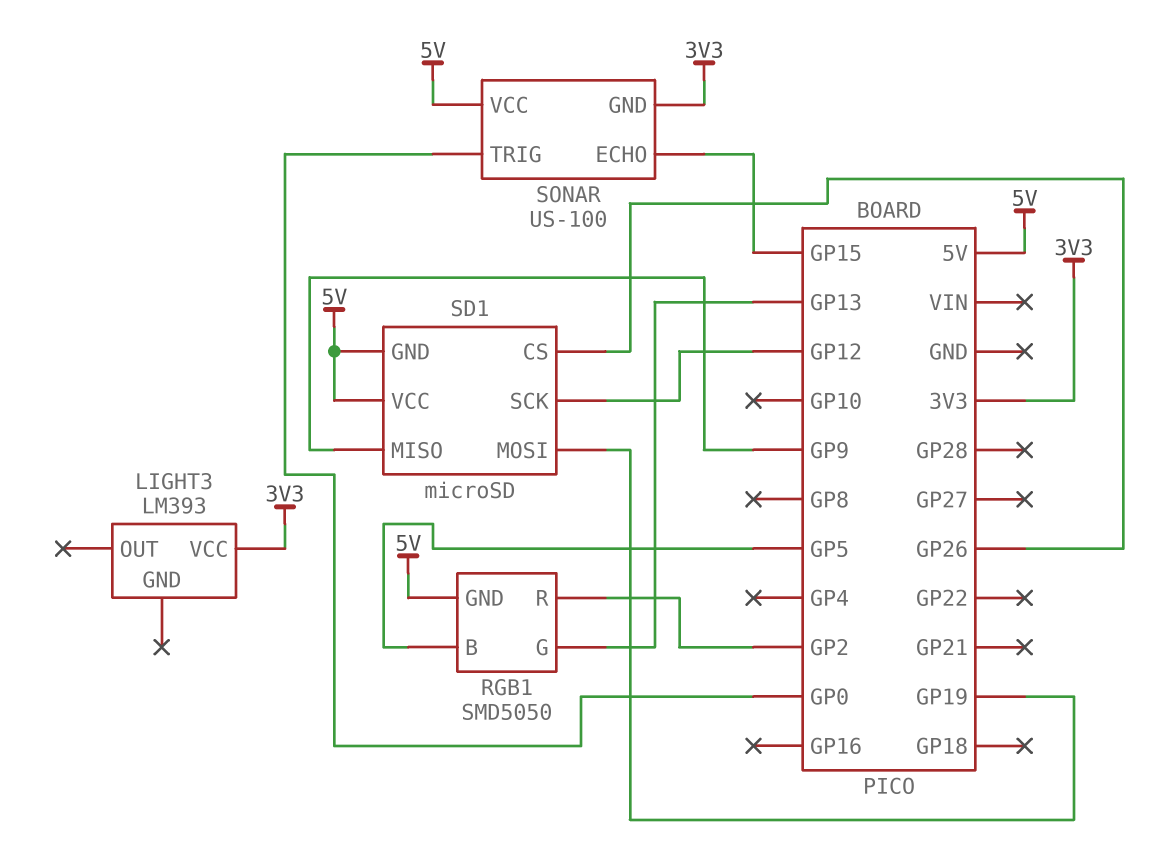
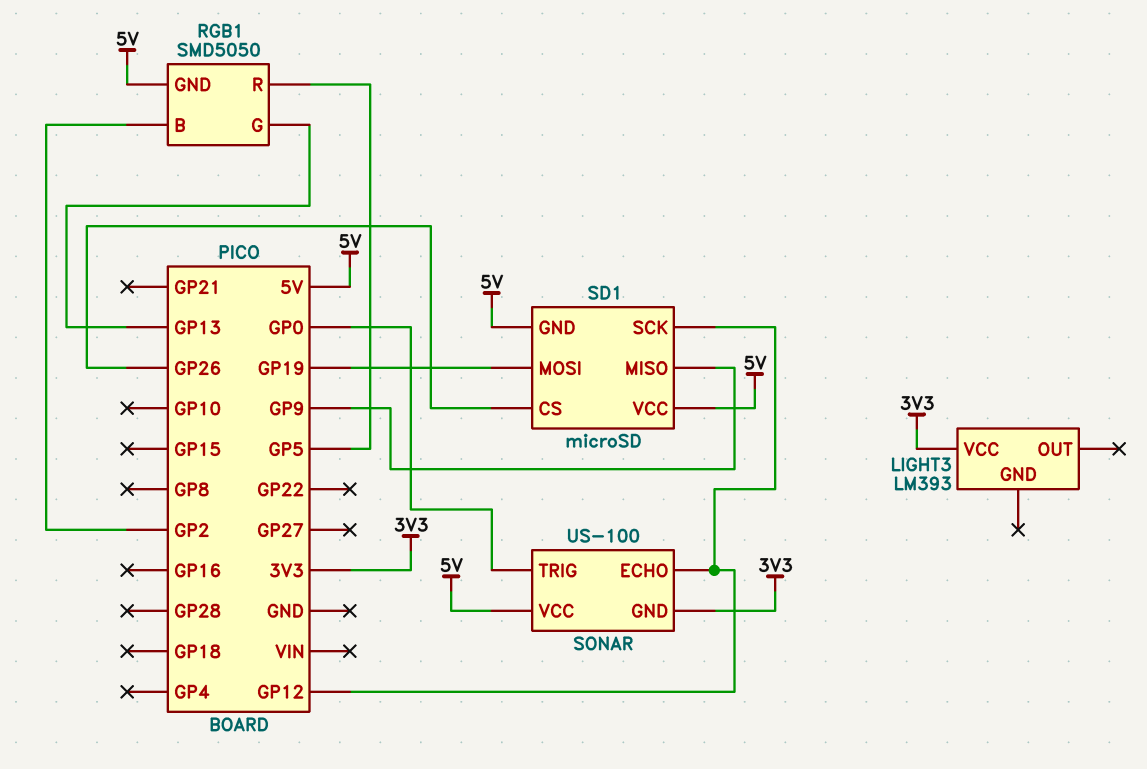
RGB1 pin B: GP5 -> GP2
RGB1 pin R: GP2 -> GP5
SONAR pin ECHO: GP15 -> GP12

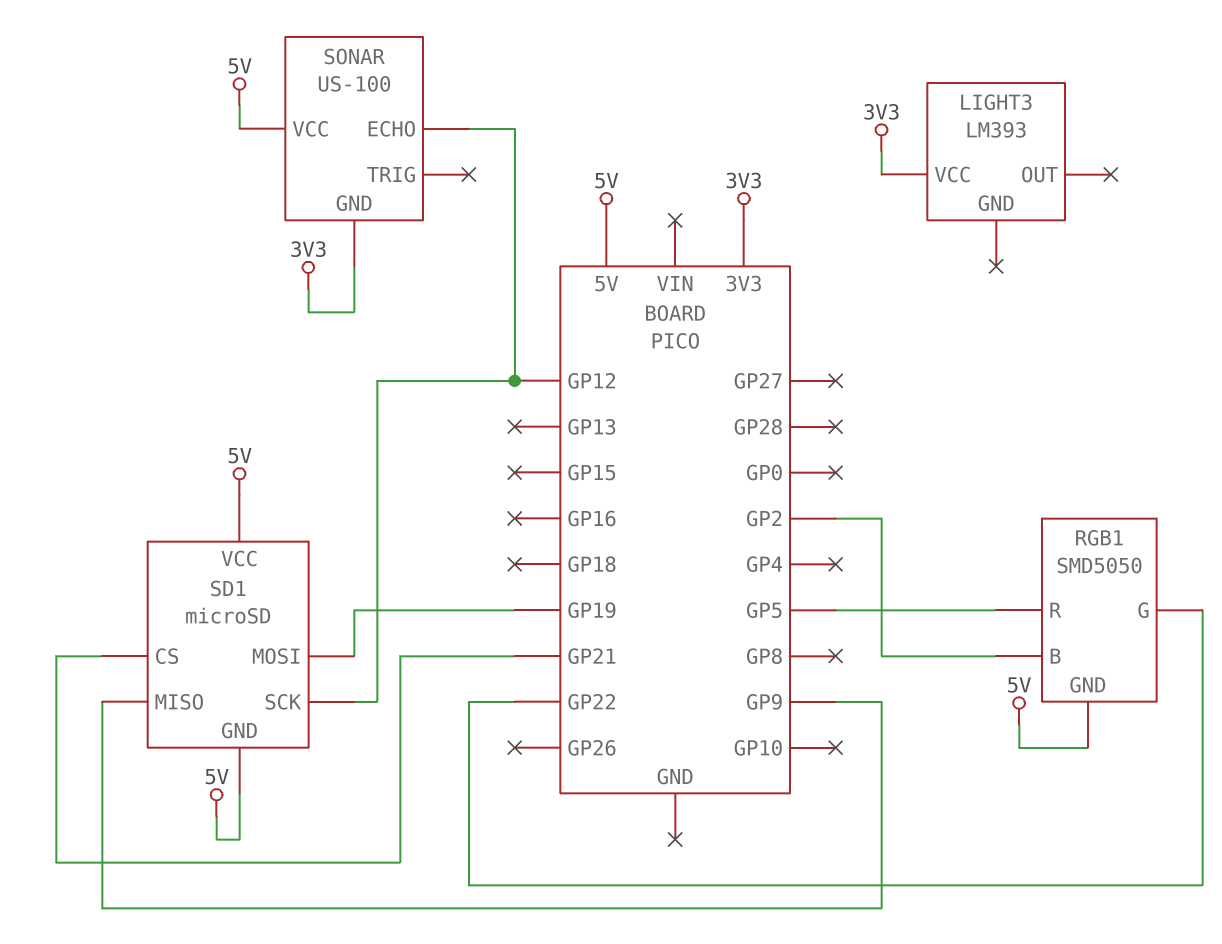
RGB1 pin G: GP13 -> GP22
SD1 pin CS: GP26 -> GP21
SONAR pin TRIG: GP0 -> none

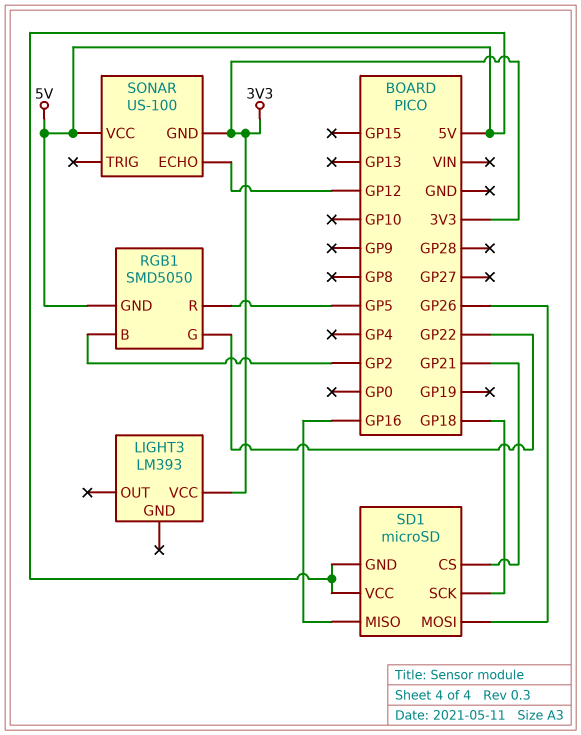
SD1 pin MISO: GP9 -> GP16
SD1 pin MOSI: GP19 -> GP26
SD1 pin SCK: GP12 -> GP18

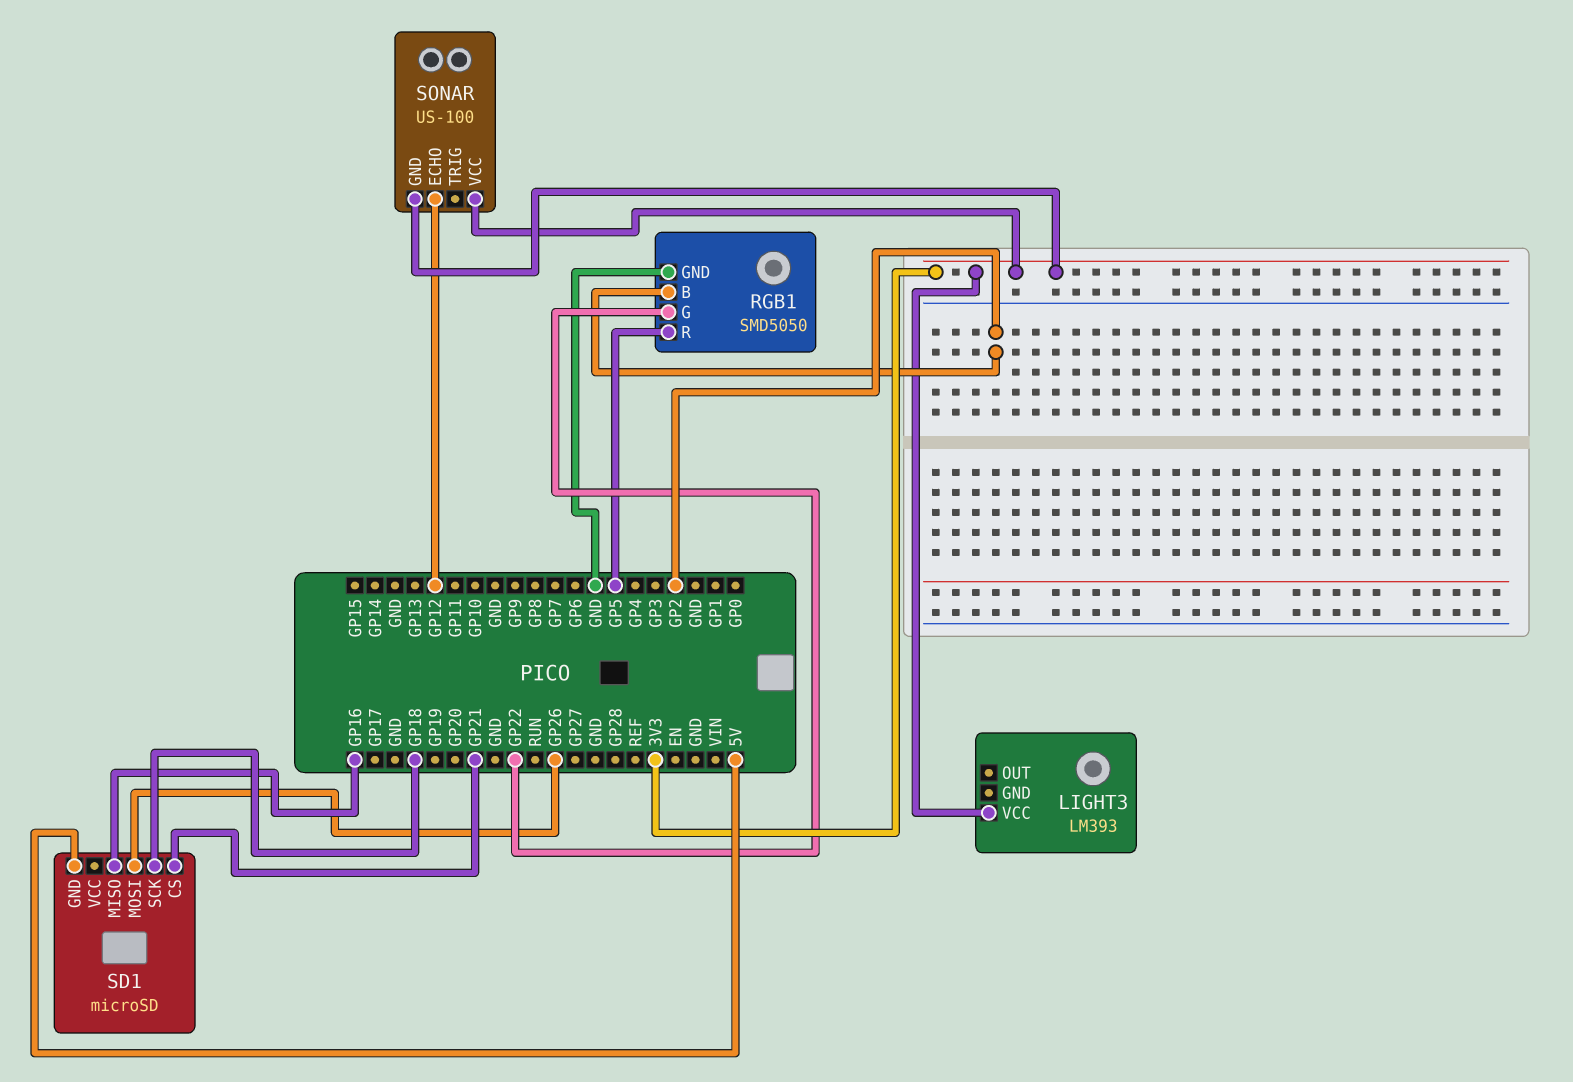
RGB1 pin GND: 5V -> GND
SD1 pin VCC: 5V -> none
SONAR pin VCC: 5V -> 3V3

